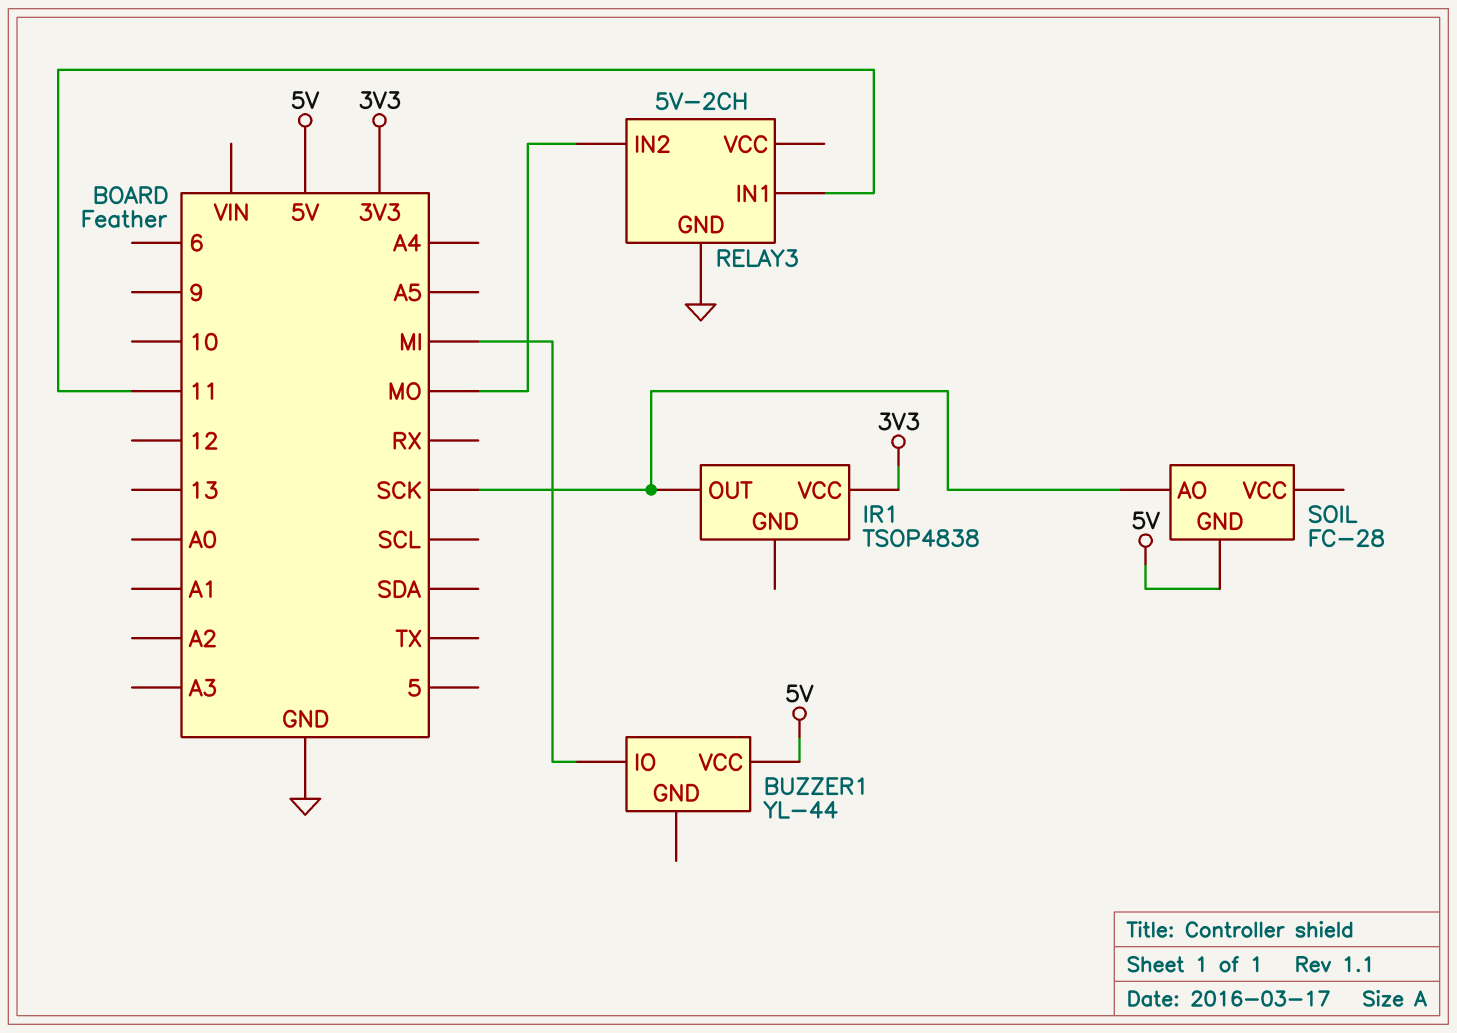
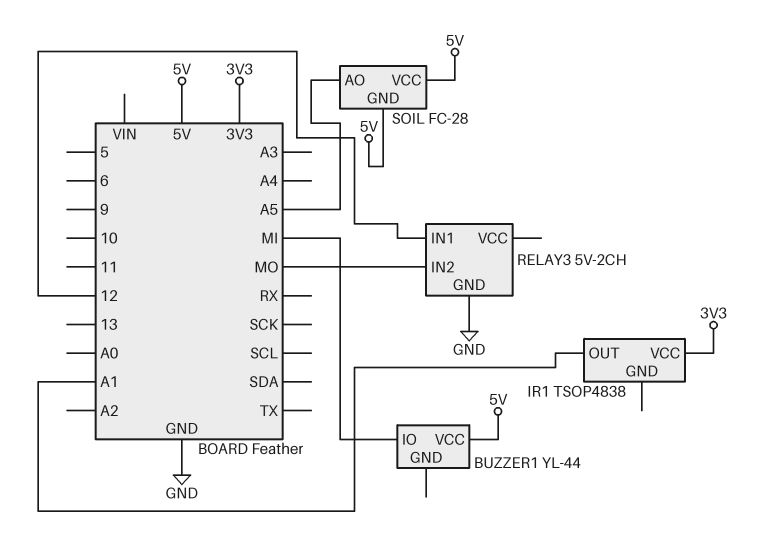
IR1 pin OUT: SCK -> A1
RELAY3 pin IN1: 11 -> 12
SOIL pin AO: SCK -> A5
SOIL pin VCC: none -> 5V

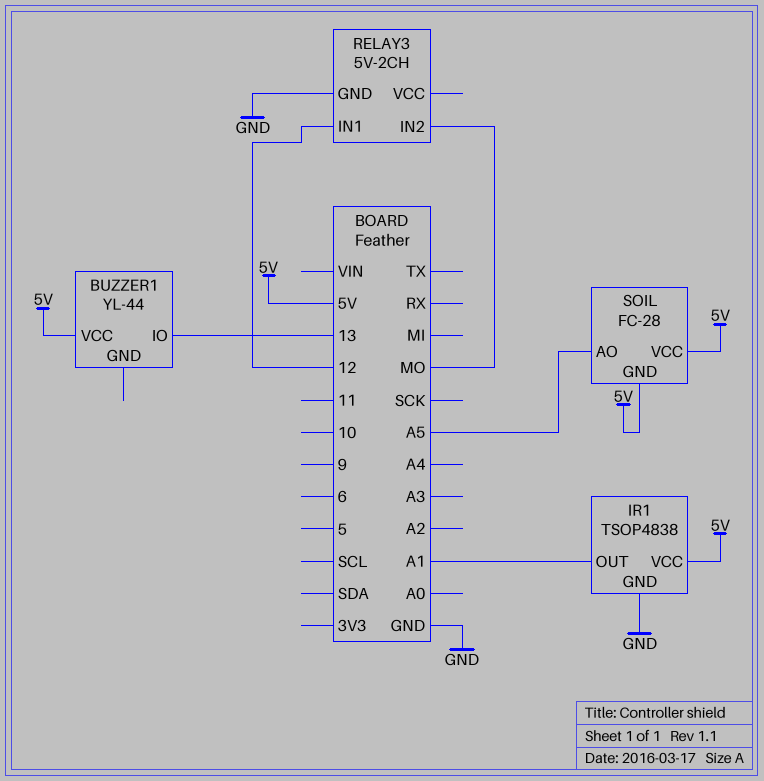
BUZZER1 pin IO: MI -> 13
IR1 pin GND: none -> GND
IR1 pin VCC: 3V3 -> 5V

